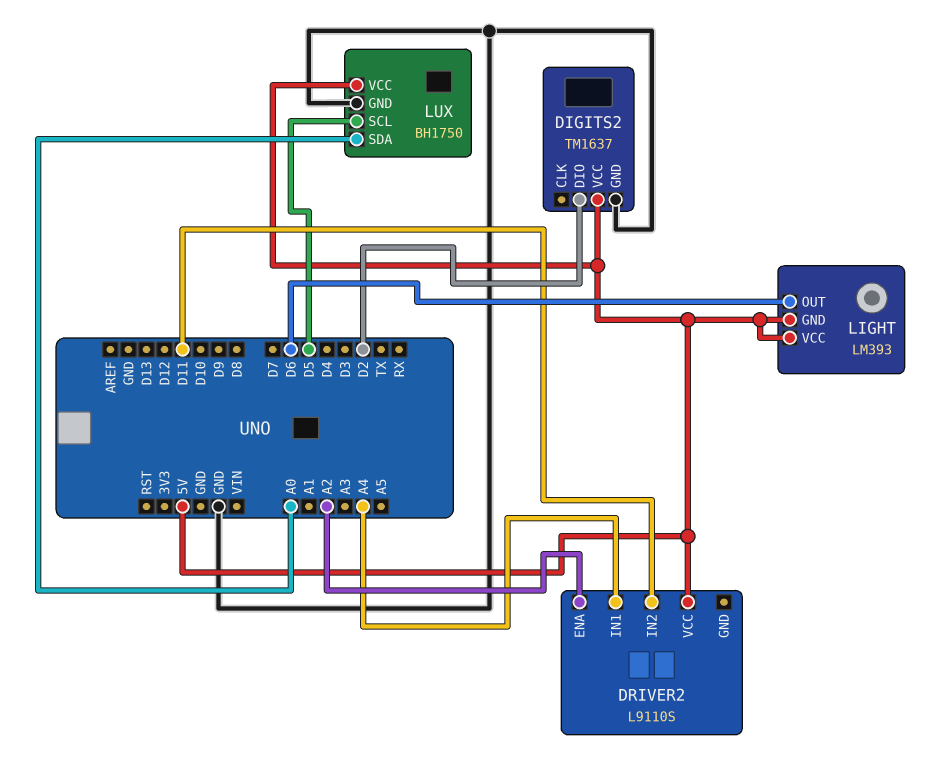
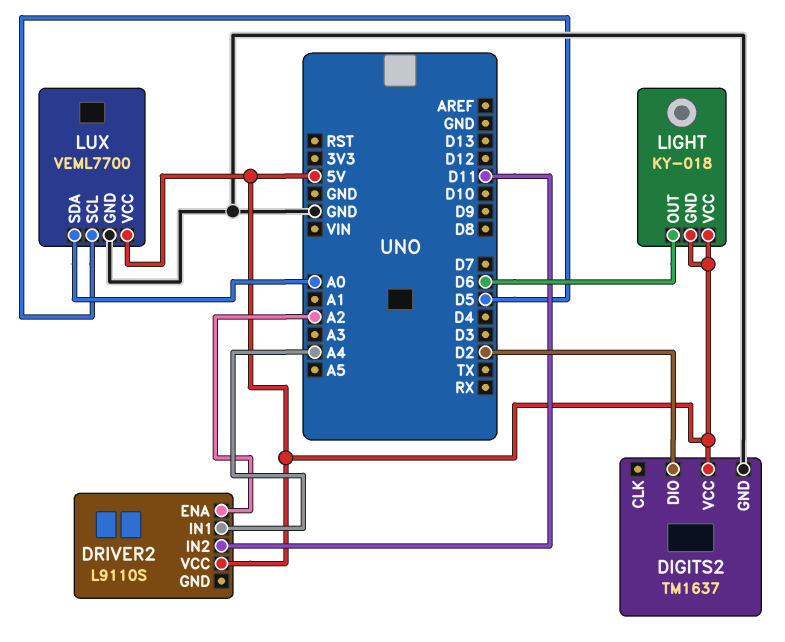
LIGHT: LM393 -> KY-018
LUX: BH1750 -> VEML7700

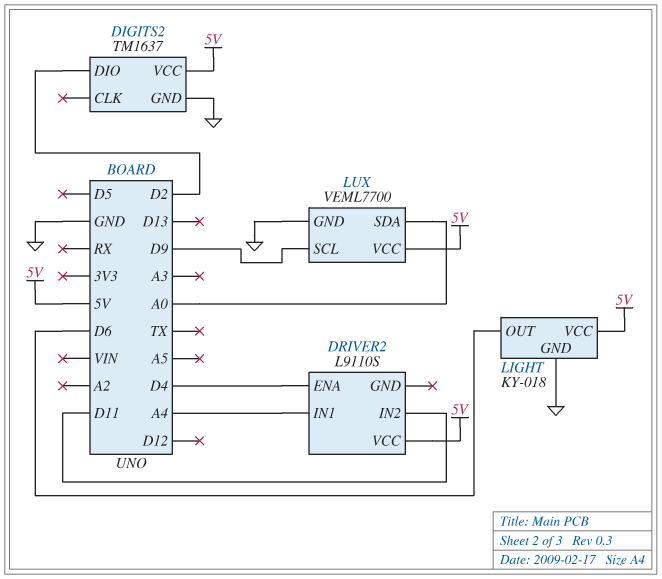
DRIVER2 pin ENA: A2 -> D4
LIGHT pin GND: 5V -> GND
LUX pin SCL: D5 -> D9

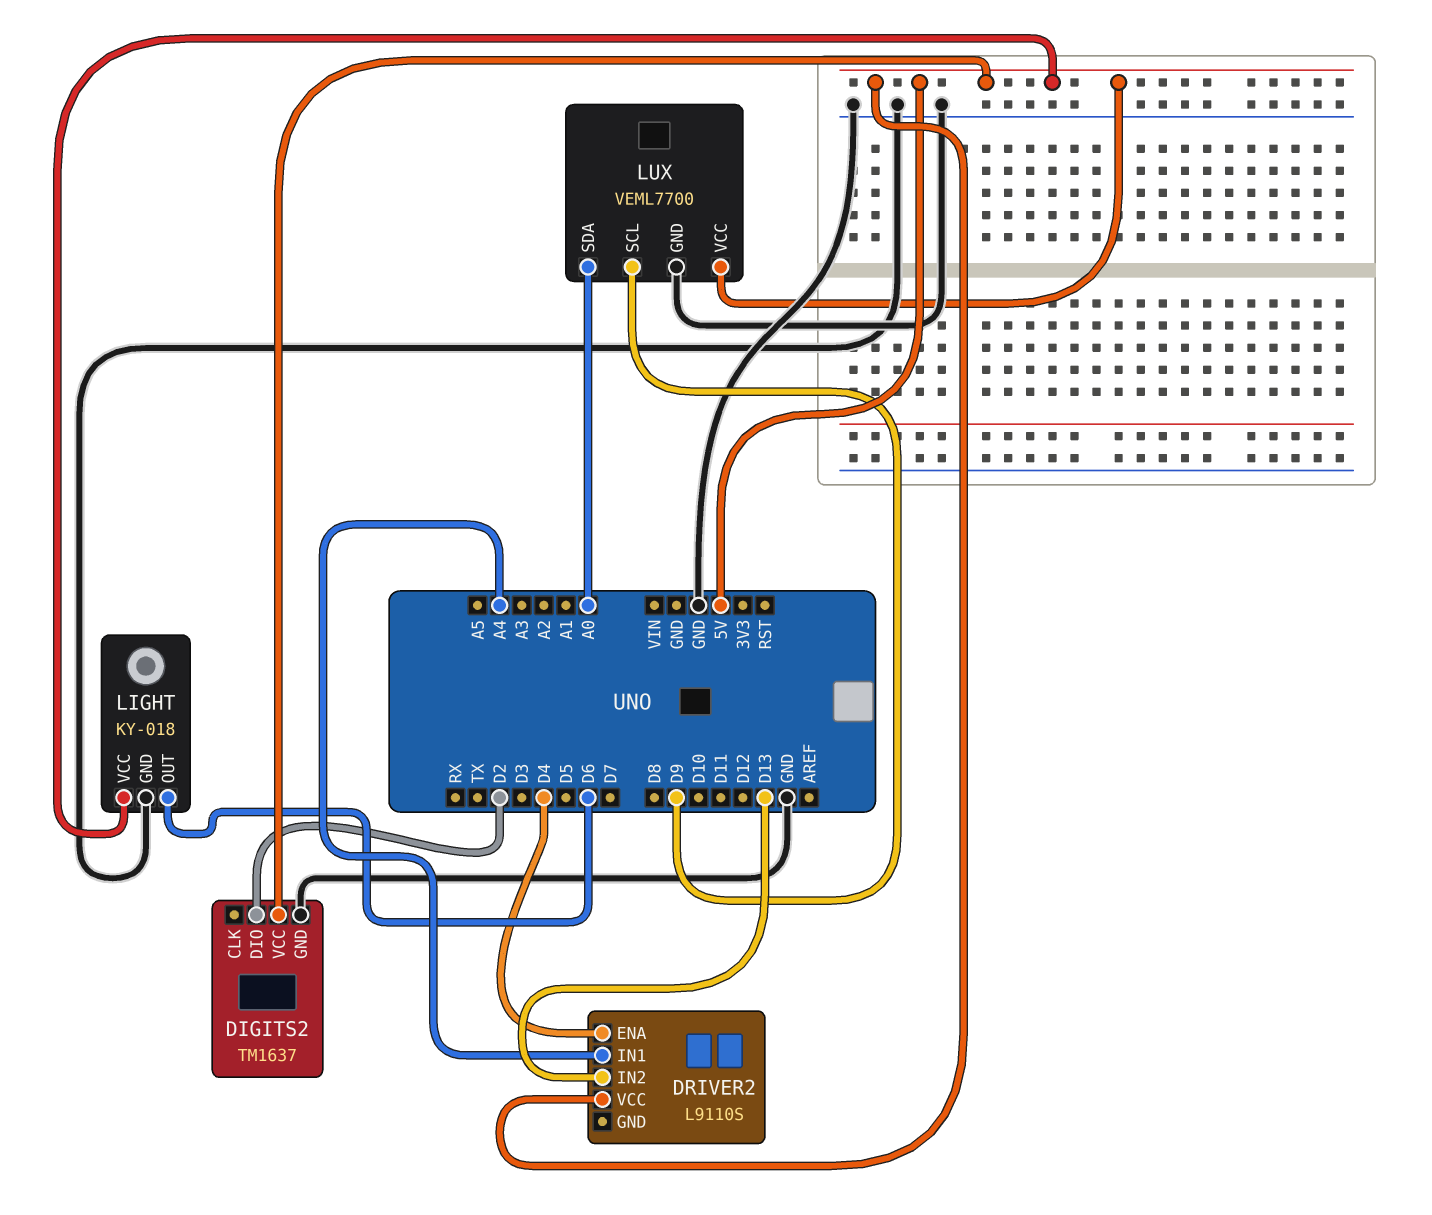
DRIVER2 pin IN2: D11 -> D13

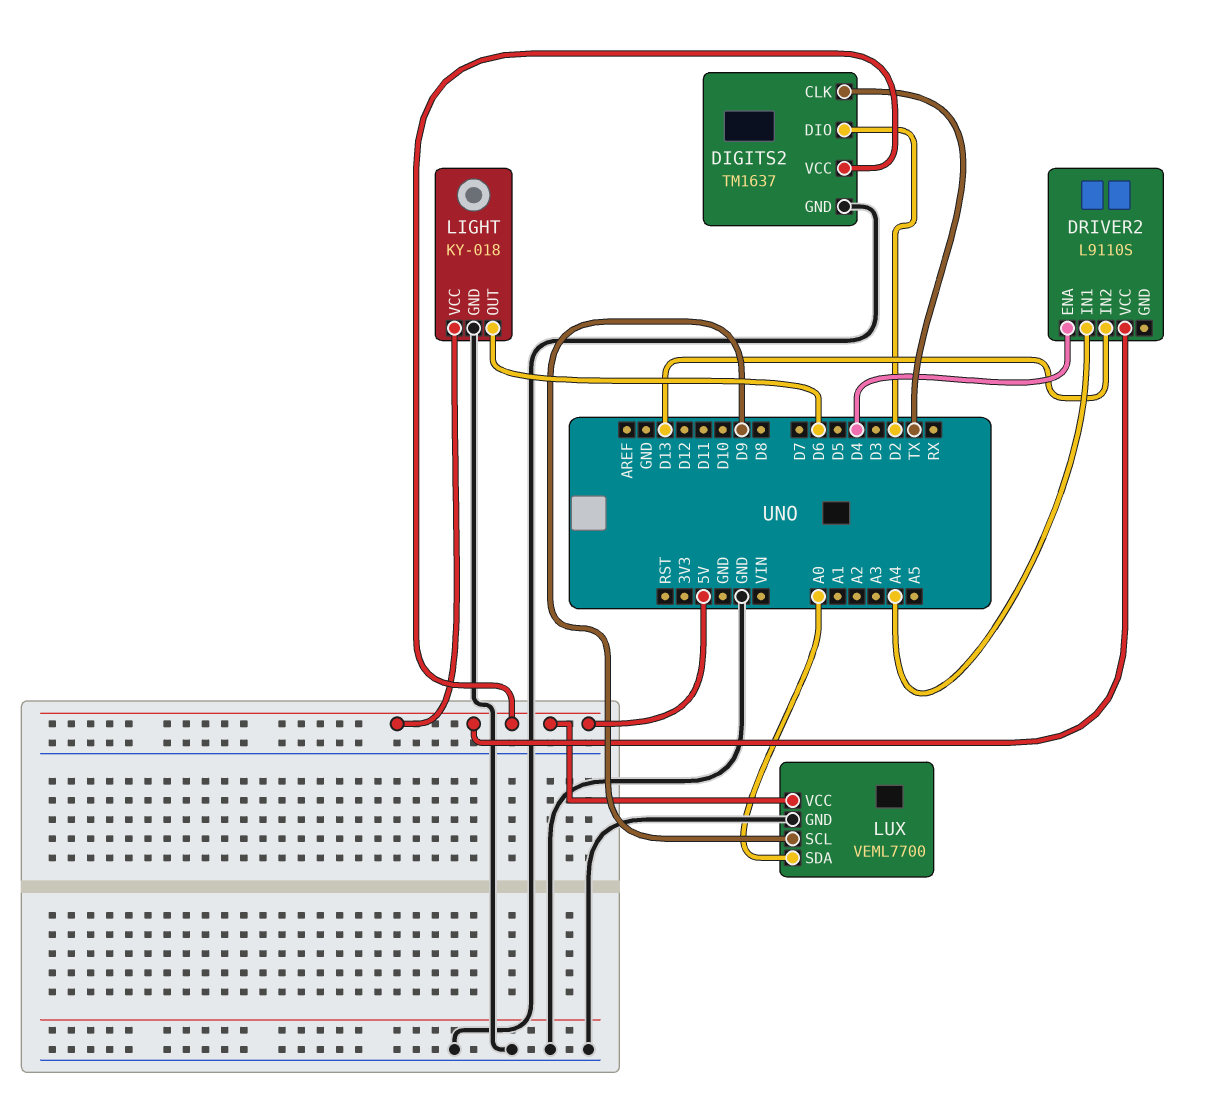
DIGITS2 pin CLK: none -> TX

